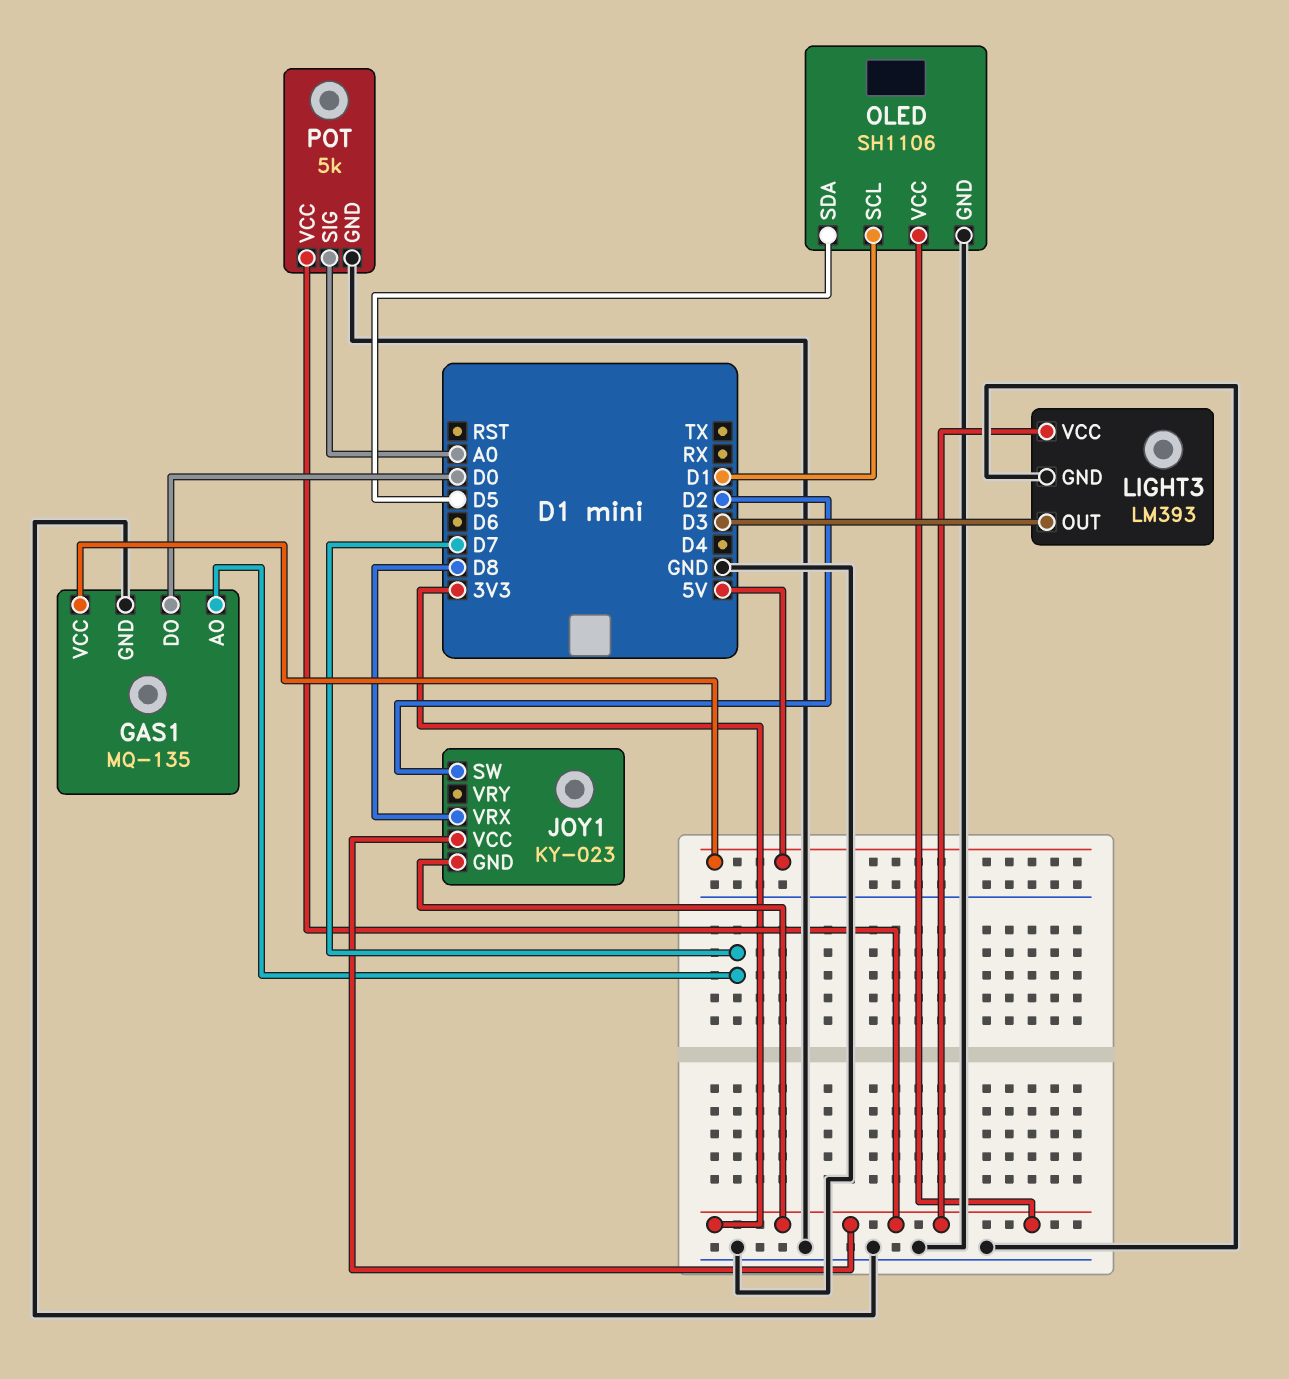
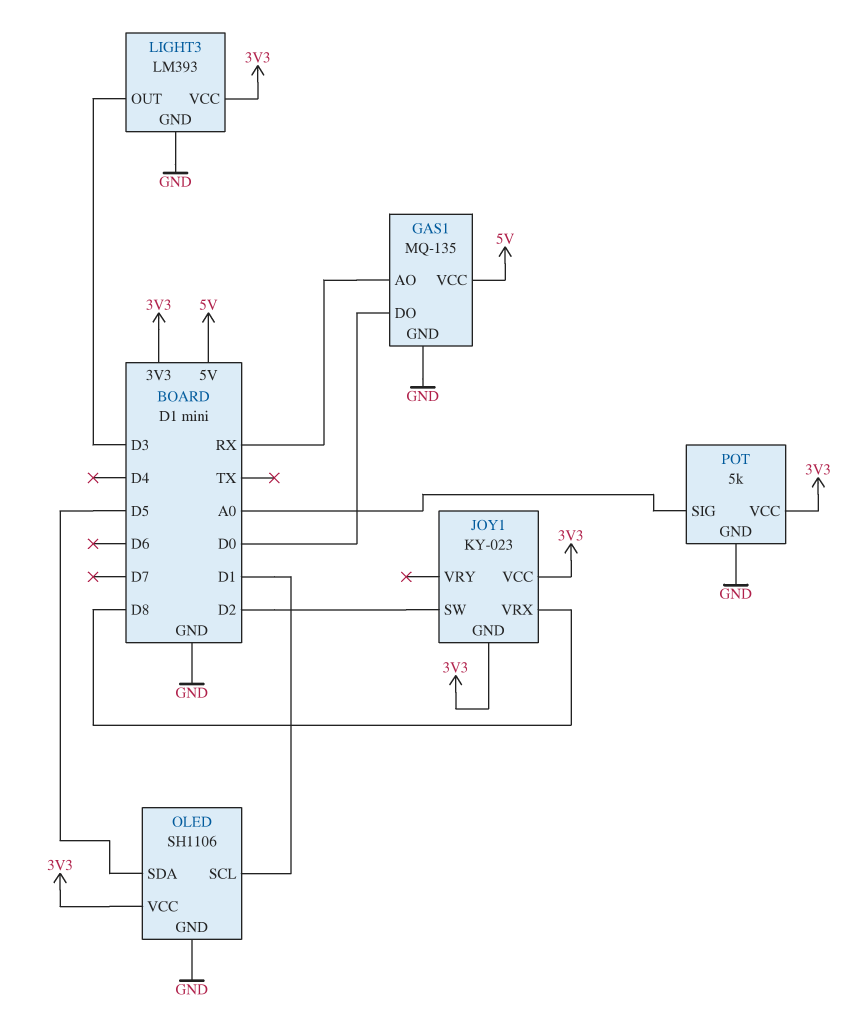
GAS1 pin AO: D7 -> RX

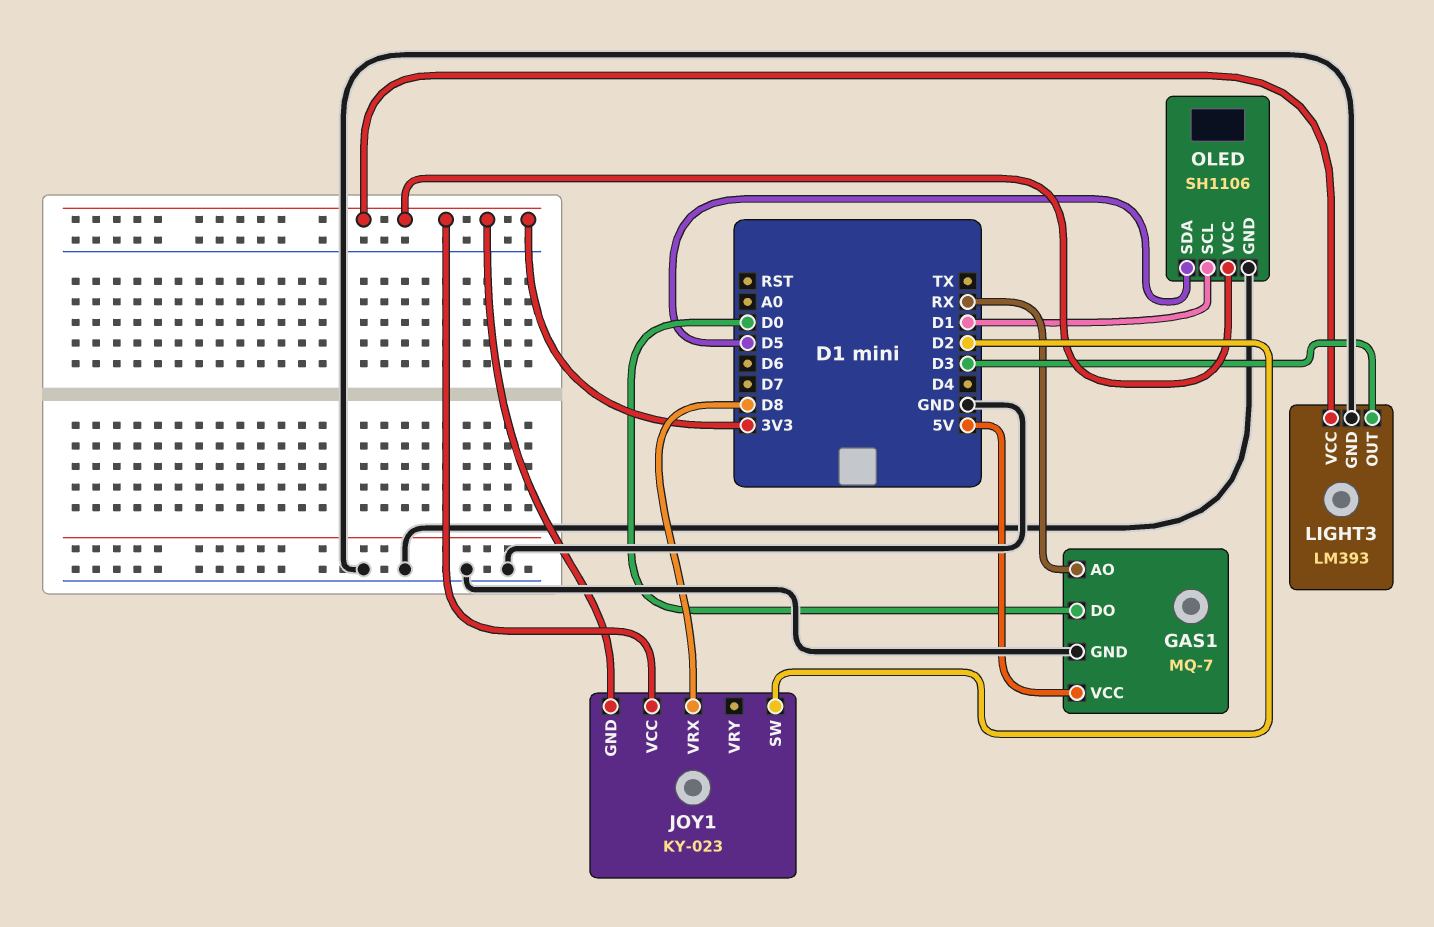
GAS1: MQ-135 -> MQ-7
POT: 5k -> none
POT pin GND: GND -> none
POT pin SIG: A0 -> none
POT pin VCC: 3V3 -> none

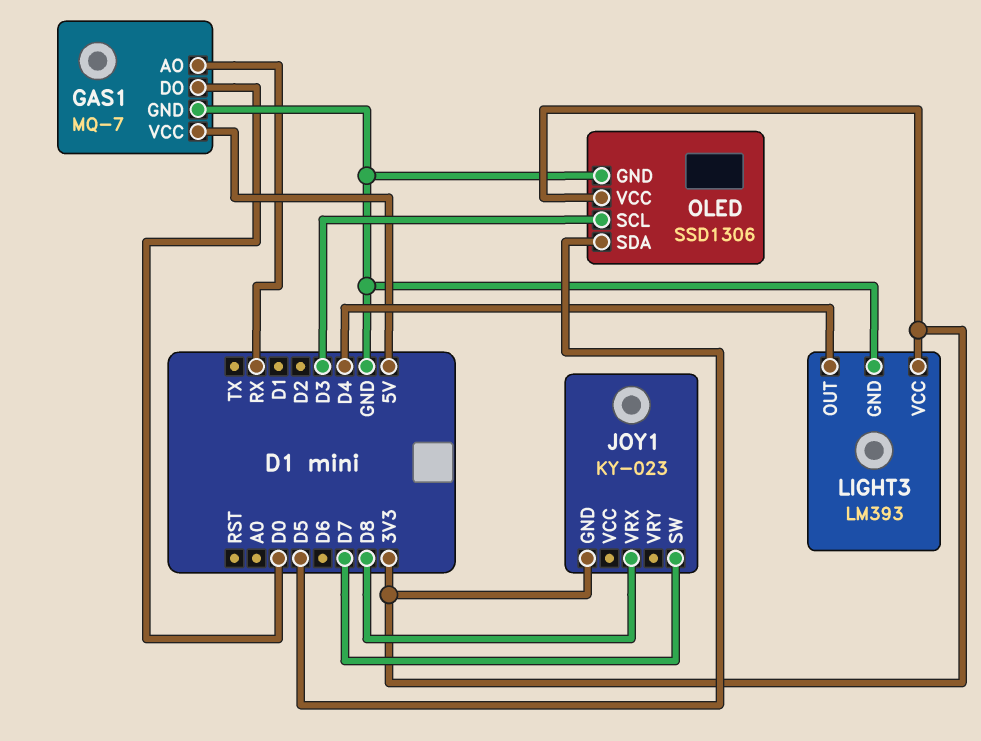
JOY1 pin SW: D2 -> D7
JOY1 pin VCC: 3V3 -> none
LIGHT3 pin OUT: D3 -> D4
OLED: SH1106 -> SSD1306
OLED pin SCL: D1 -> D3

